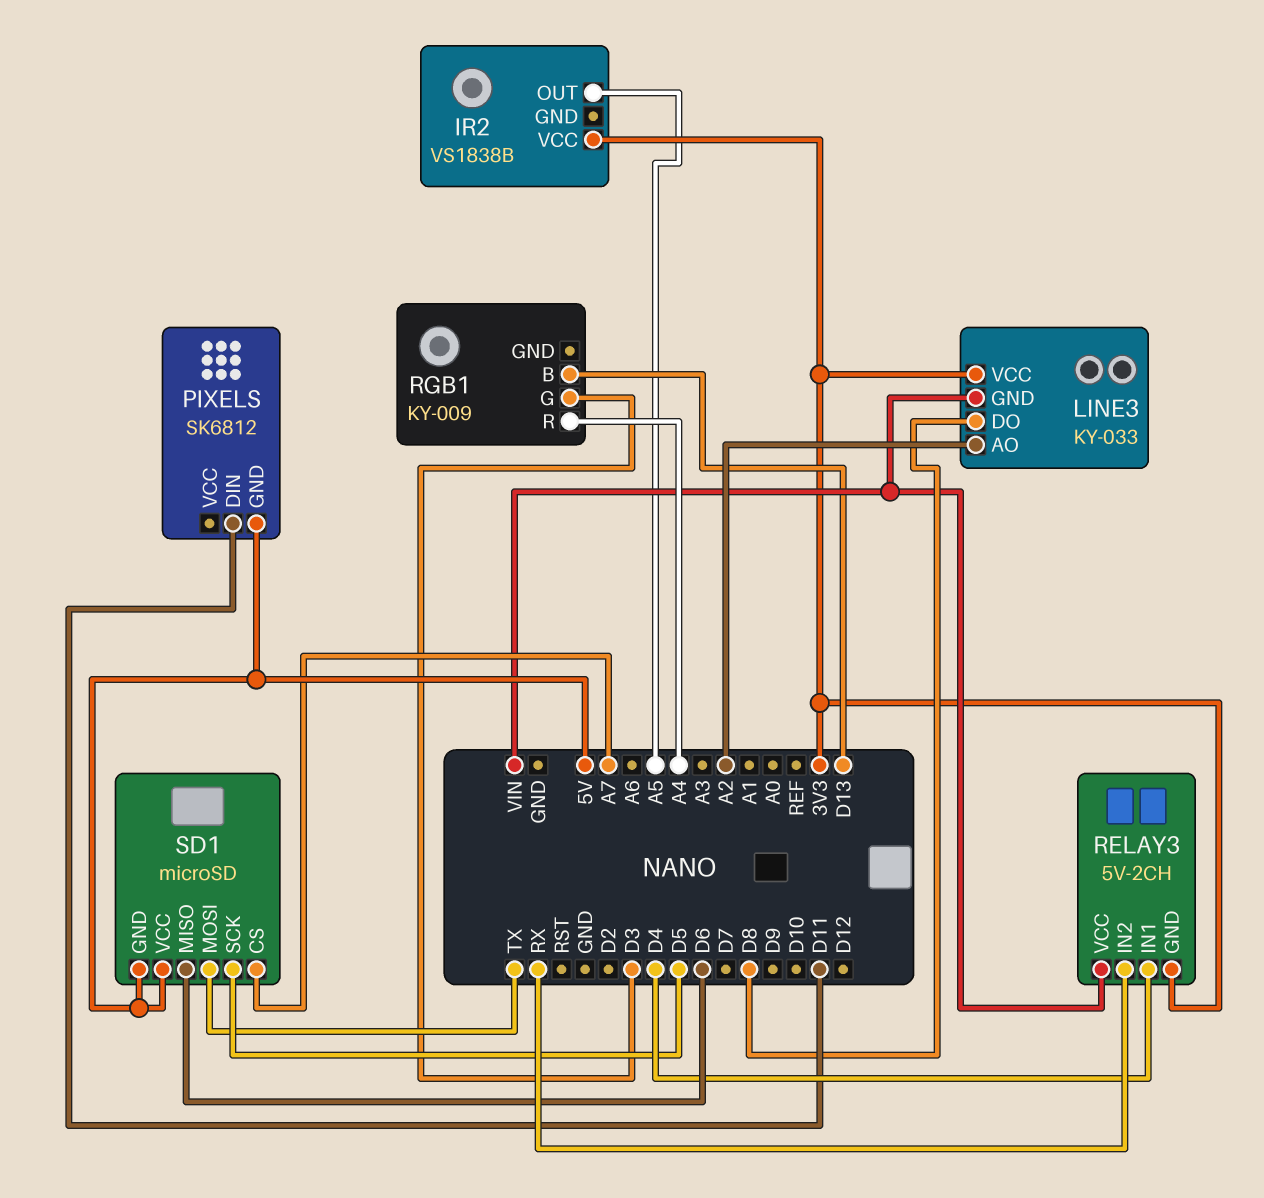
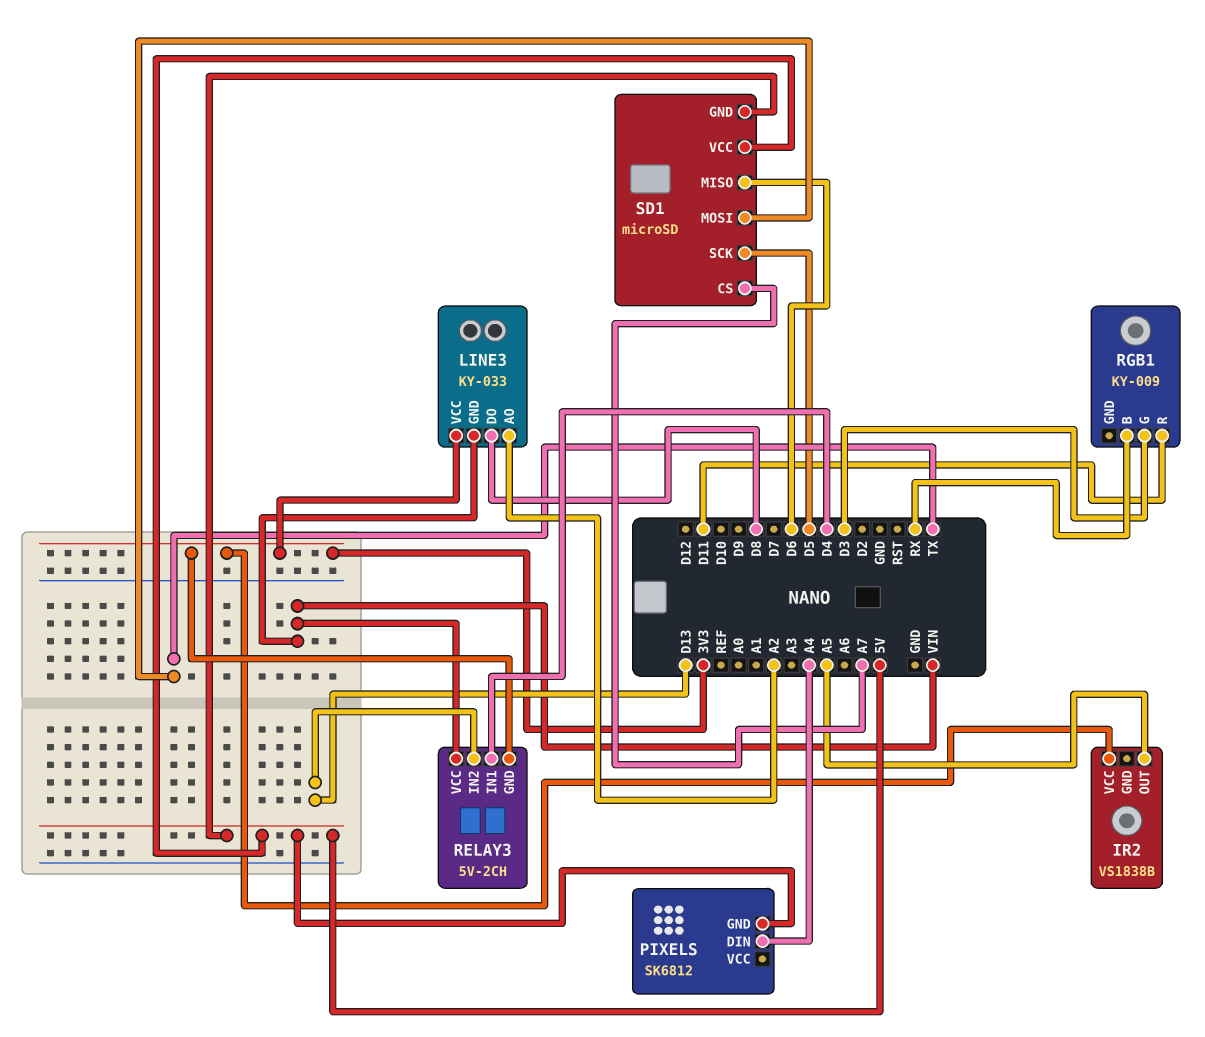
PIXELS pin DIN: D11 -> A4
RELAY3 pin IN2: RX -> D13
RGB1 pin B: D13 -> RX
RGB1 pin R: A4 -> D11

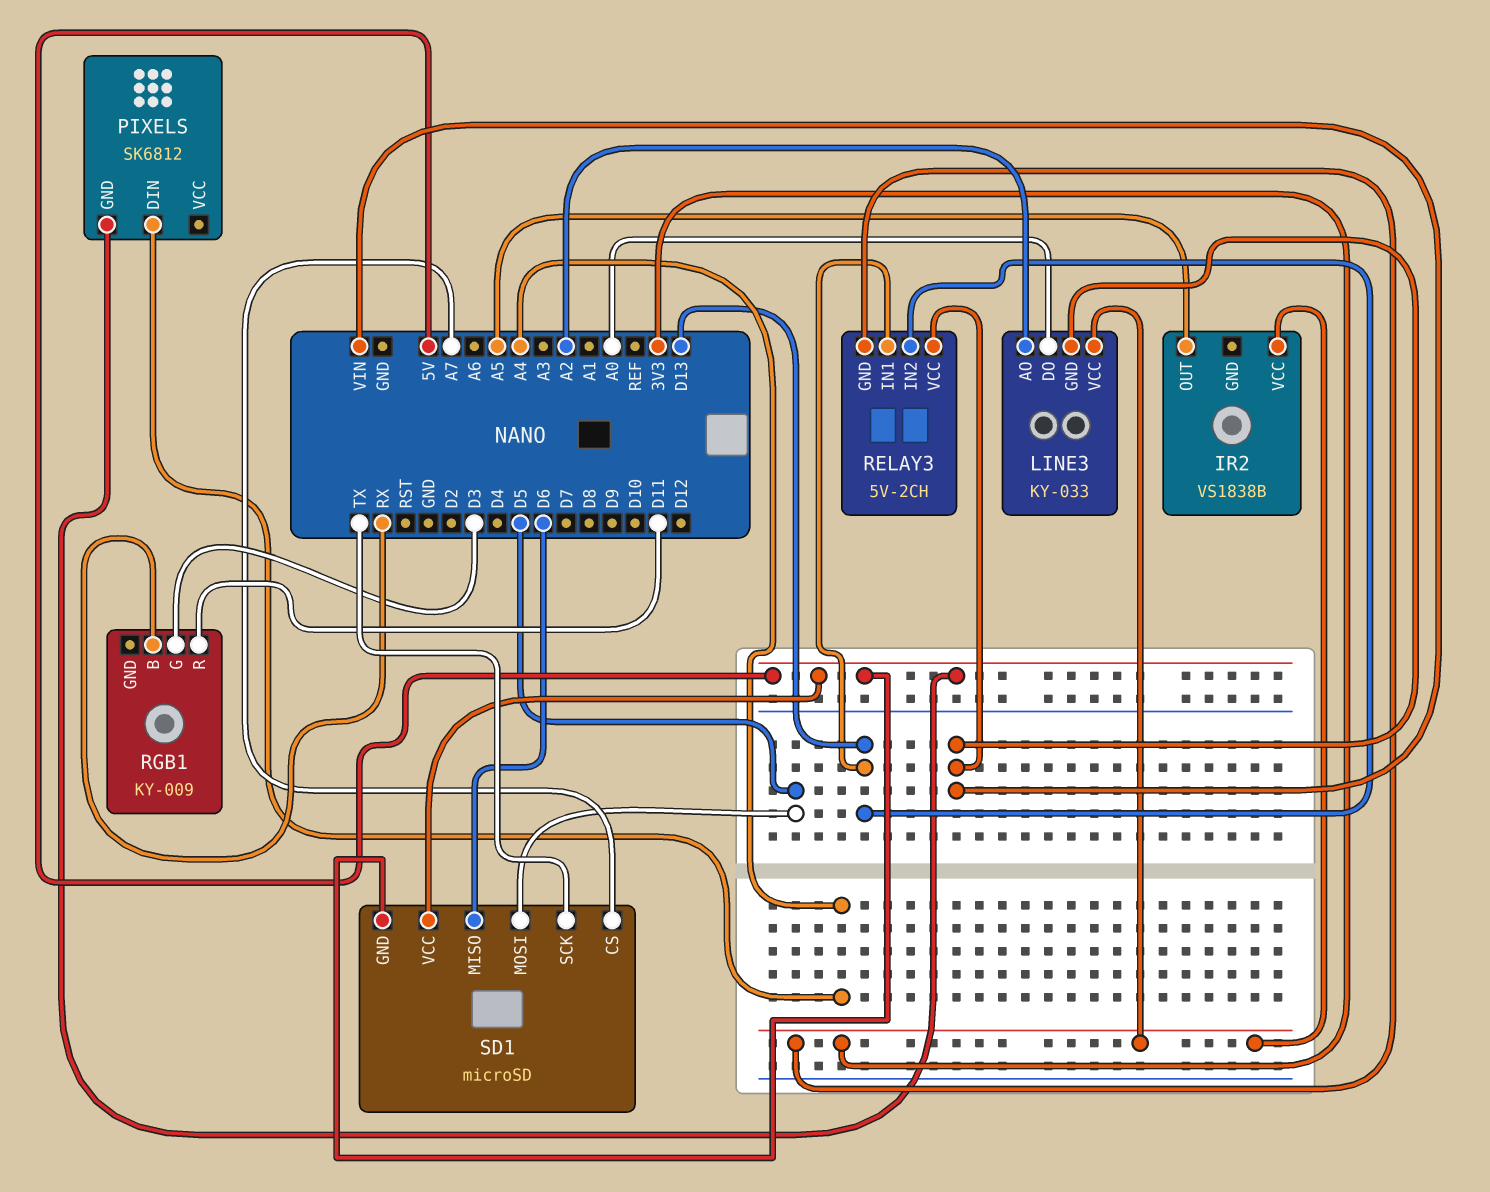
LINE3 pin DO: D8 -> A0
RELAY3 pin IN1: D4 -> D13
SD1 pin MOSI: TX -> D5
SD1 pin SCK: D5 -> TX

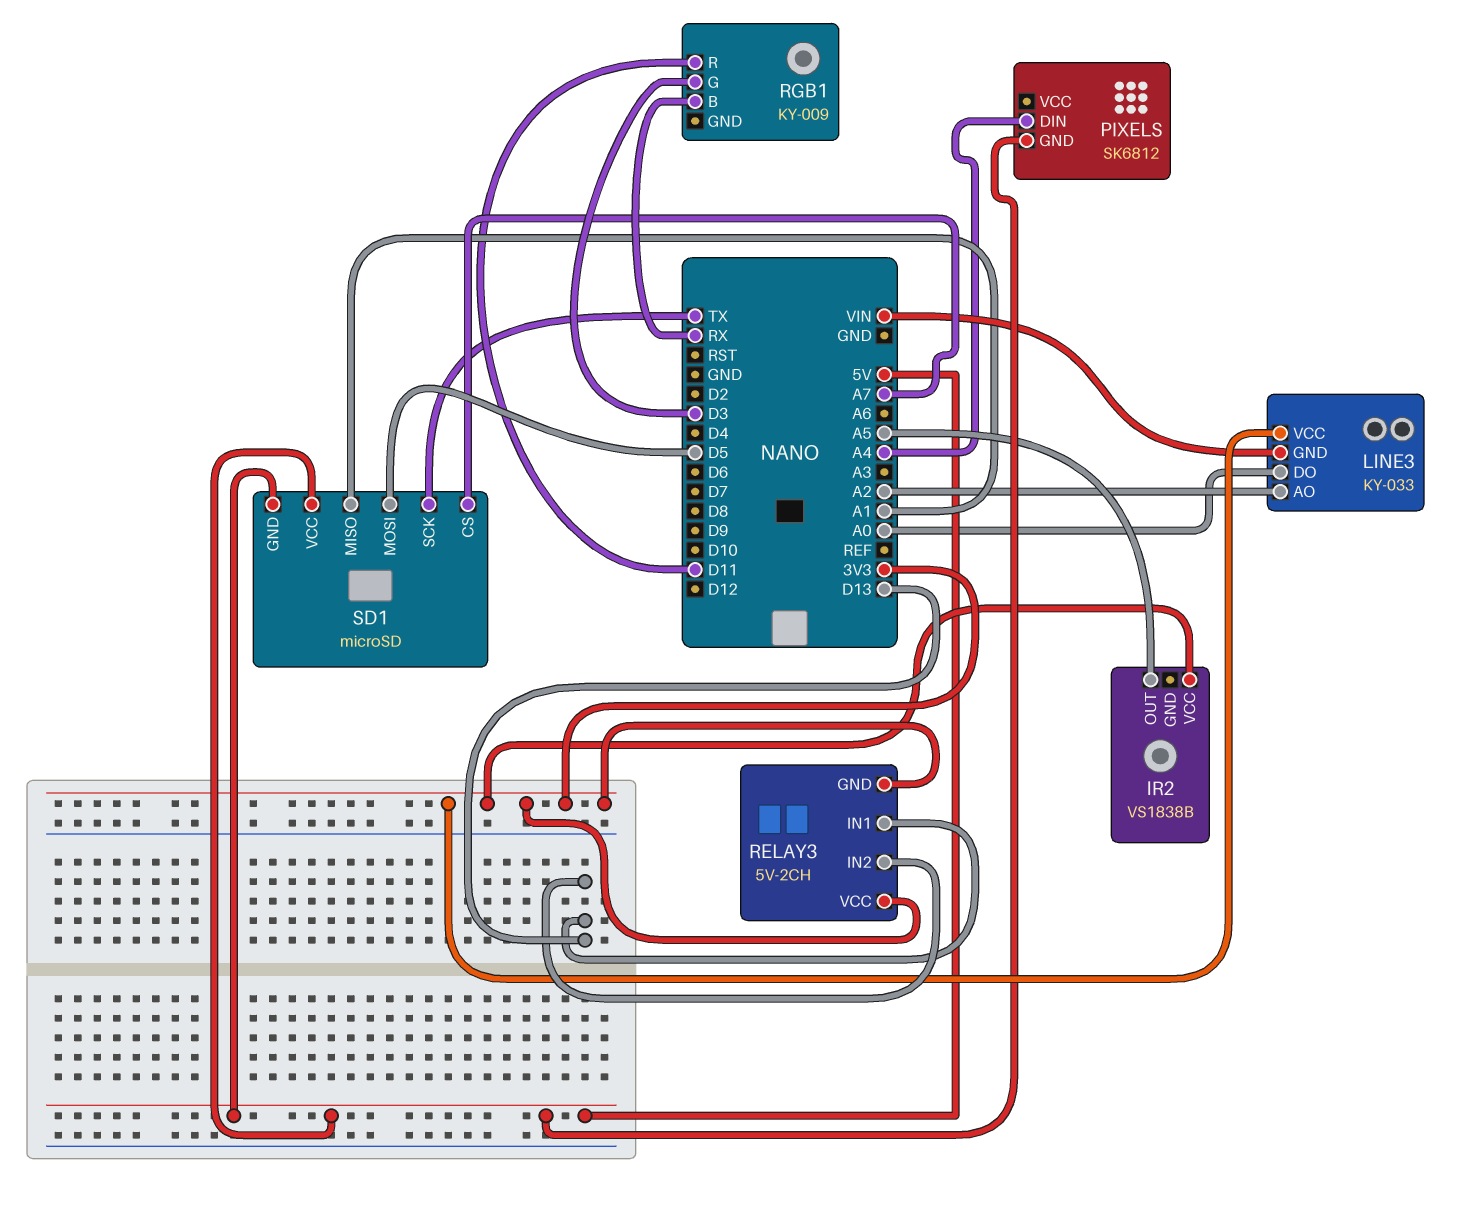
RELAY3 pin VCC: VIN -> 3V3
SD1 pin MISO: D6 -> A1

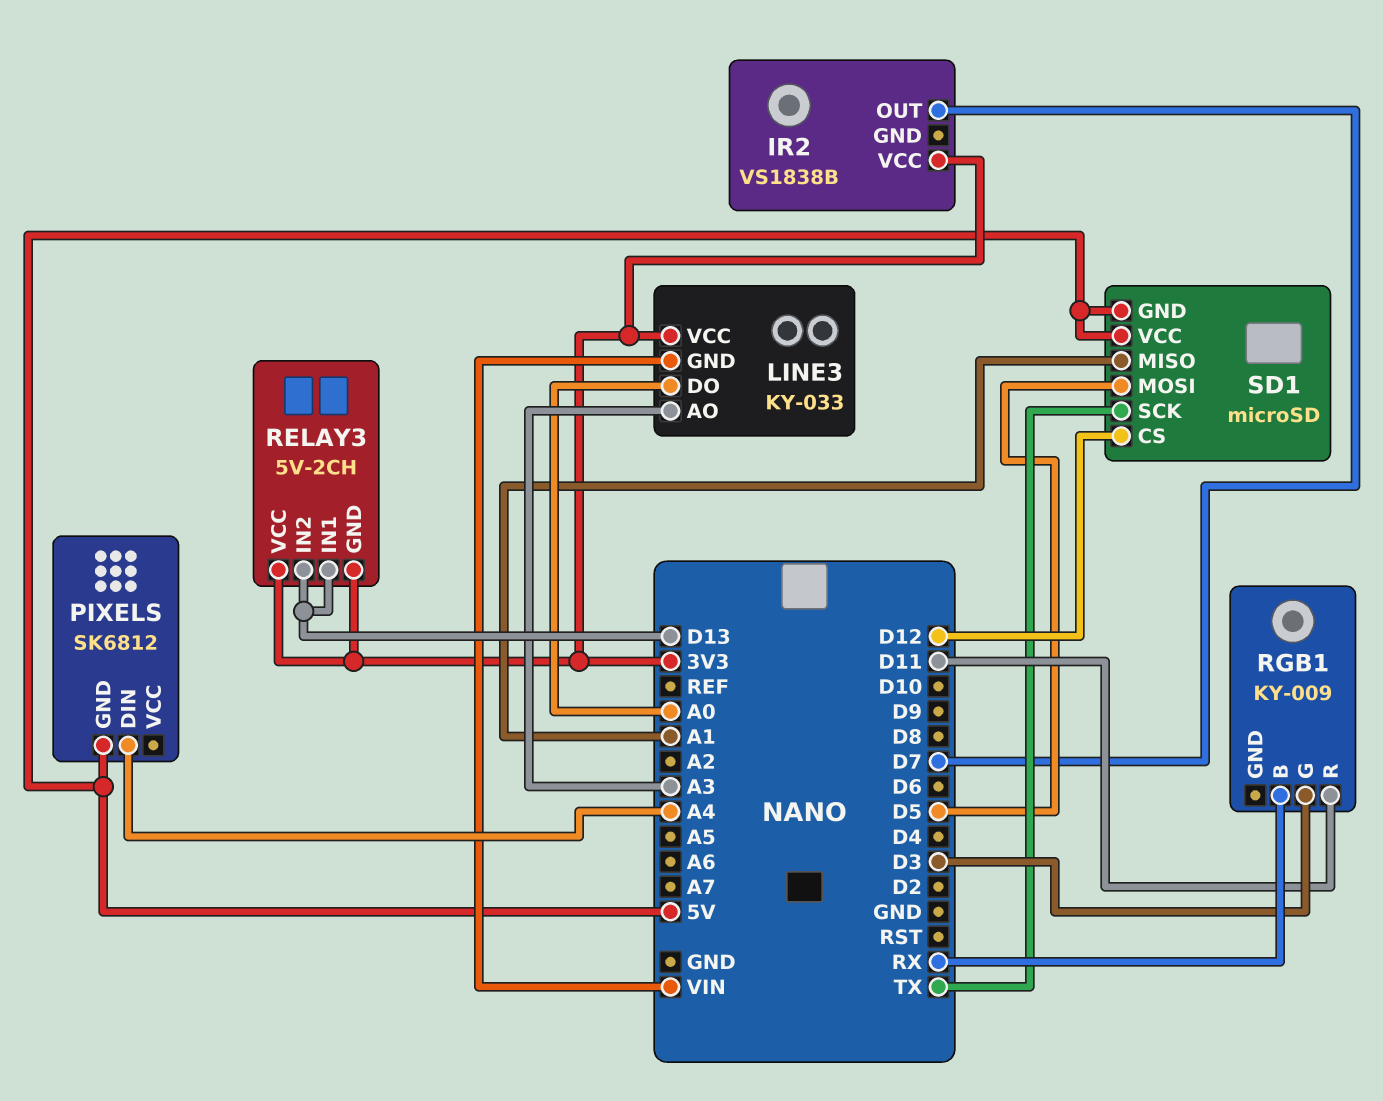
IR2 pin OUT: A5 -> D7
LINE3 pin AO: A2 -> A3
SD1 pin CS: A7 -> D12

